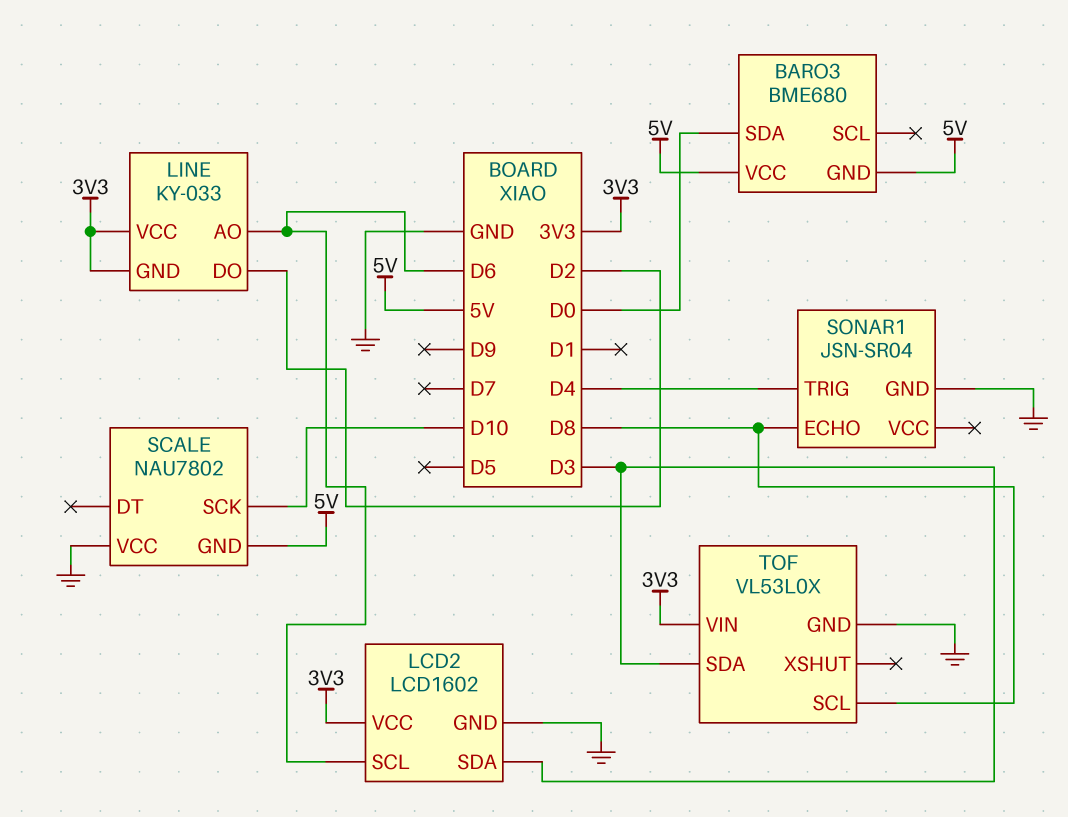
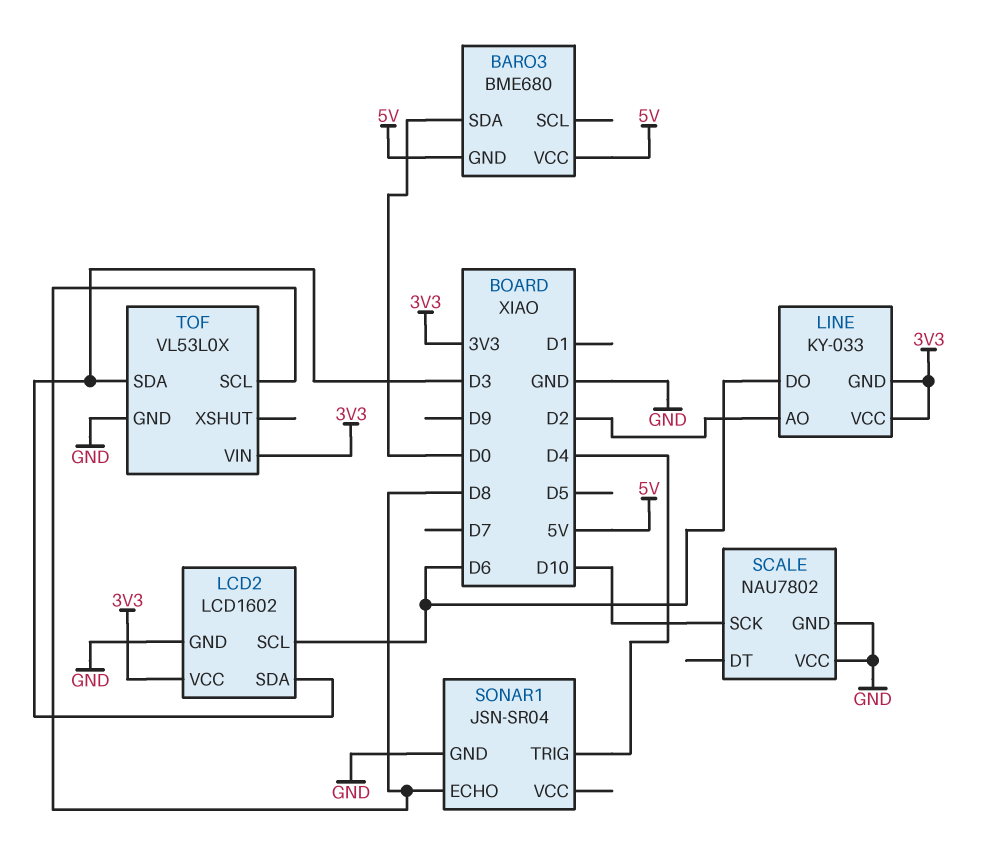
LINE pin AO: D6 -> D2
LINE pin DO: D2 -> D6
SCALE pin GND: 5V -> GND

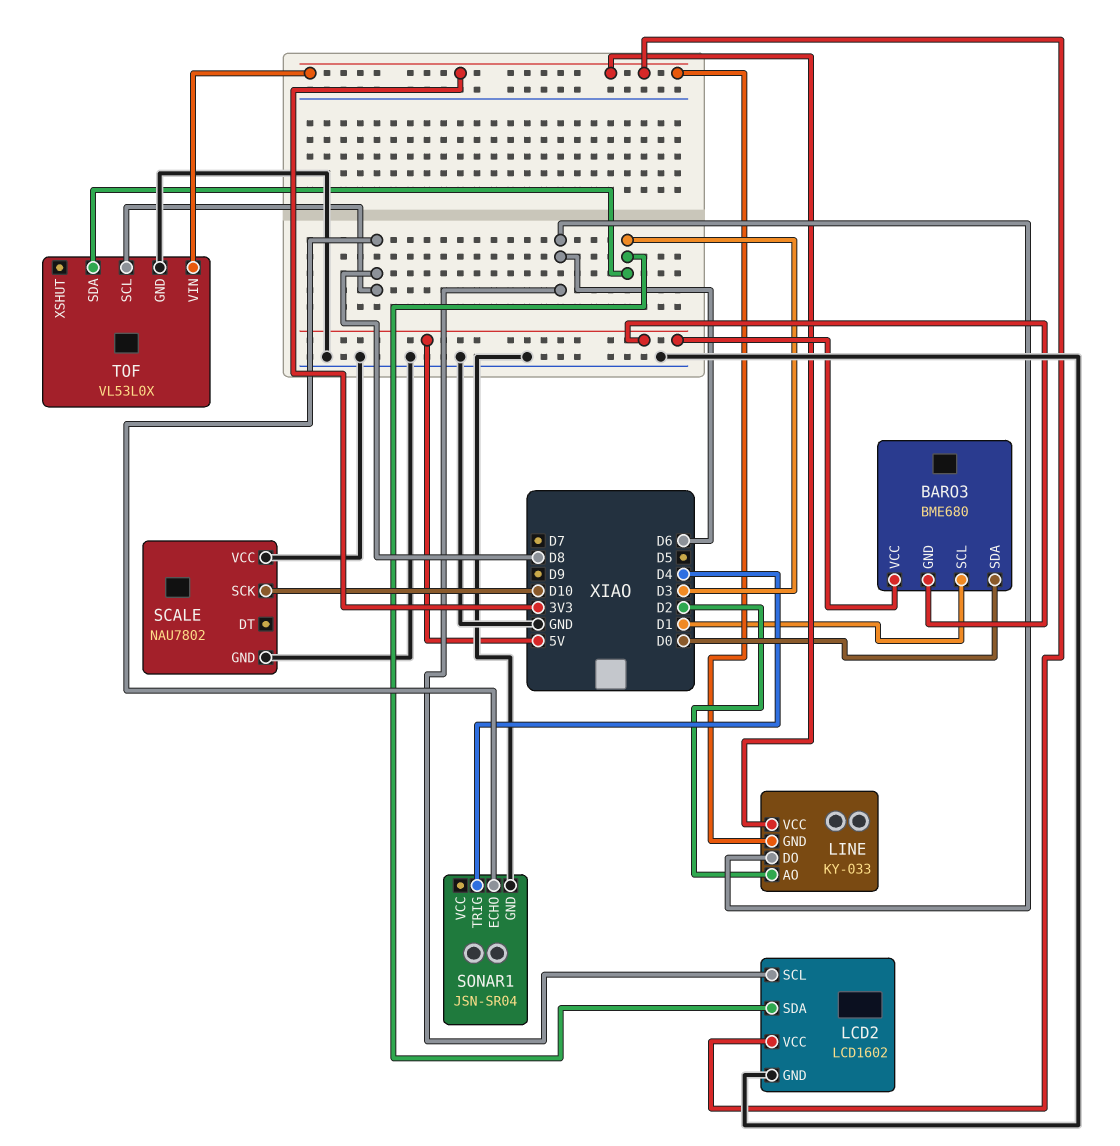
BARO3 pin SCL: none -> D1

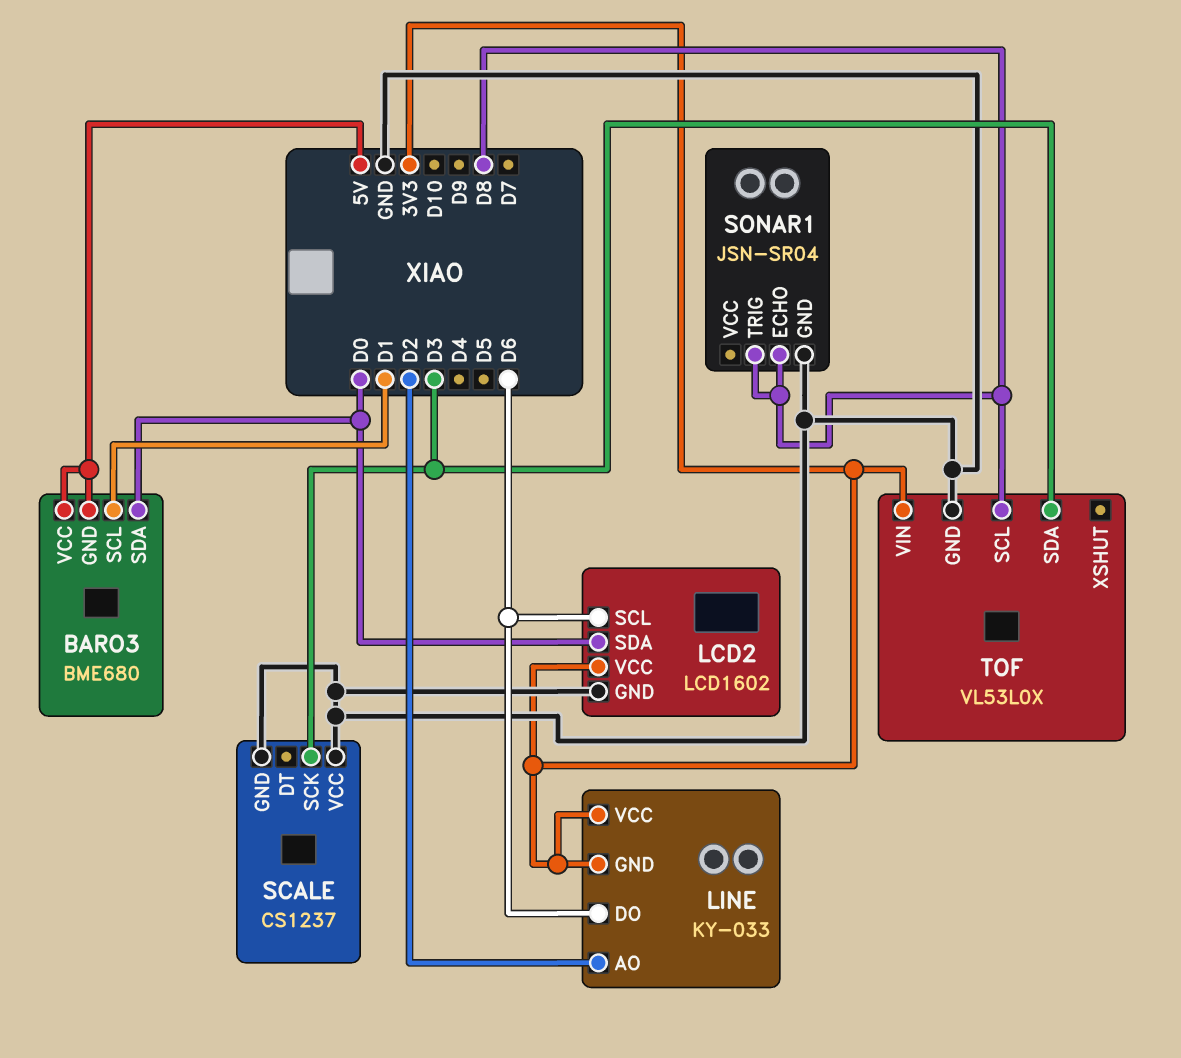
LCD2 pin SDA: D3 -> D0
SCALE: NAU7802 -> CS1237
SCALE pin SCK: D10 -> D3
SONAR1 pin TRIG: D4 -> D8

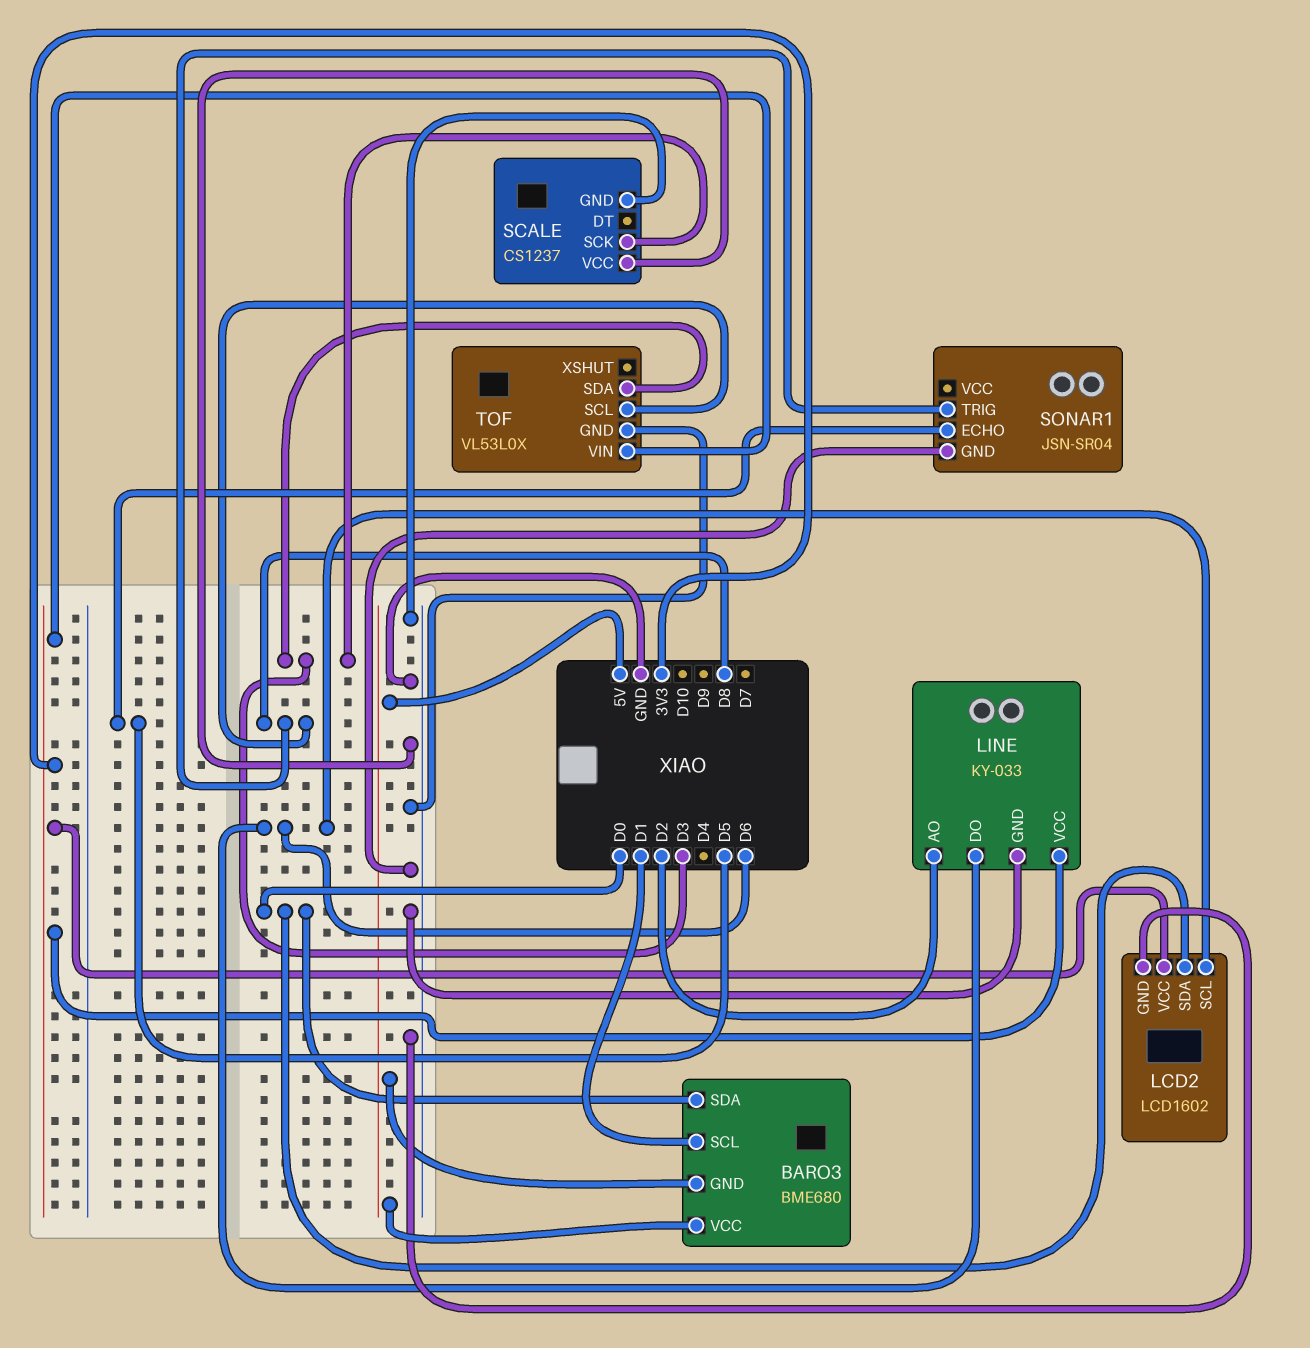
LINE pin GND: 3V3 -> GND
SONAR1 pin ECHO: D8 -> D5

